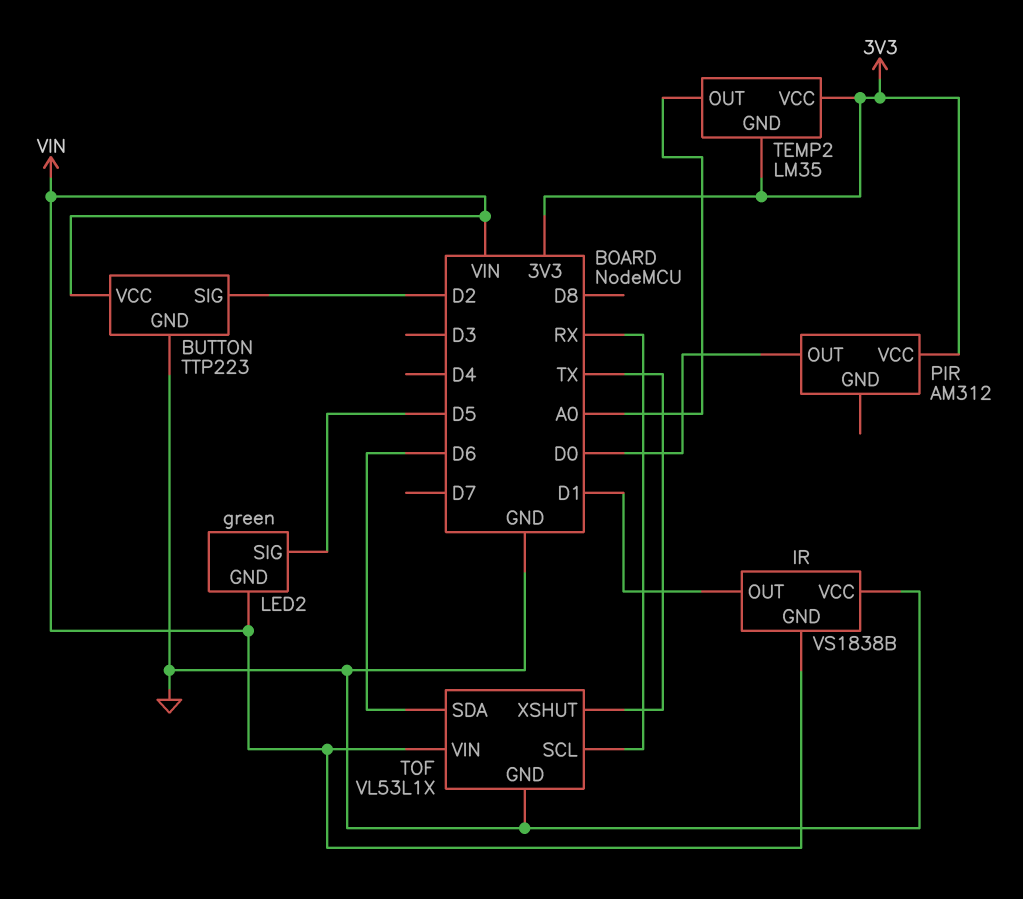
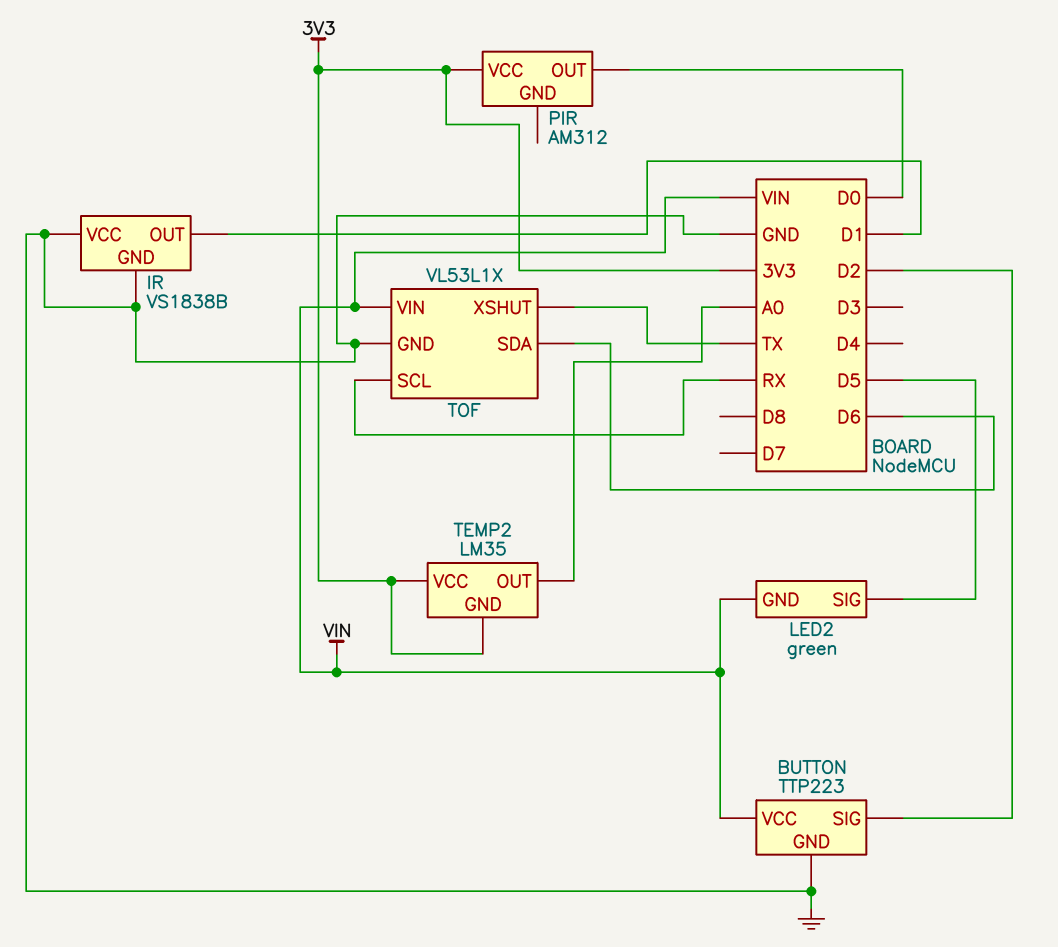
IR pin GND: VIN -> GND

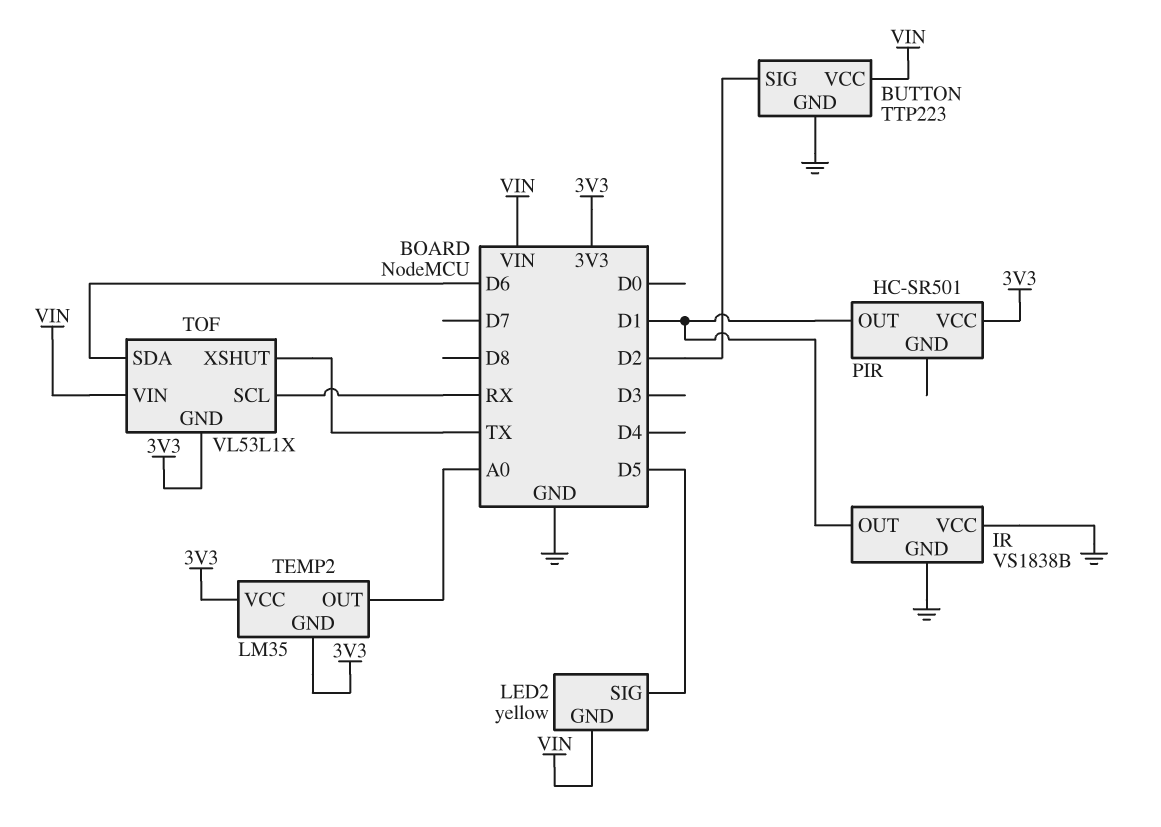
LED2: green -> yellow
PIR: AM312 -> HC-SR501
PIR pin OUT: D0 -> D1
TOF pin GND: GND -> 3V3

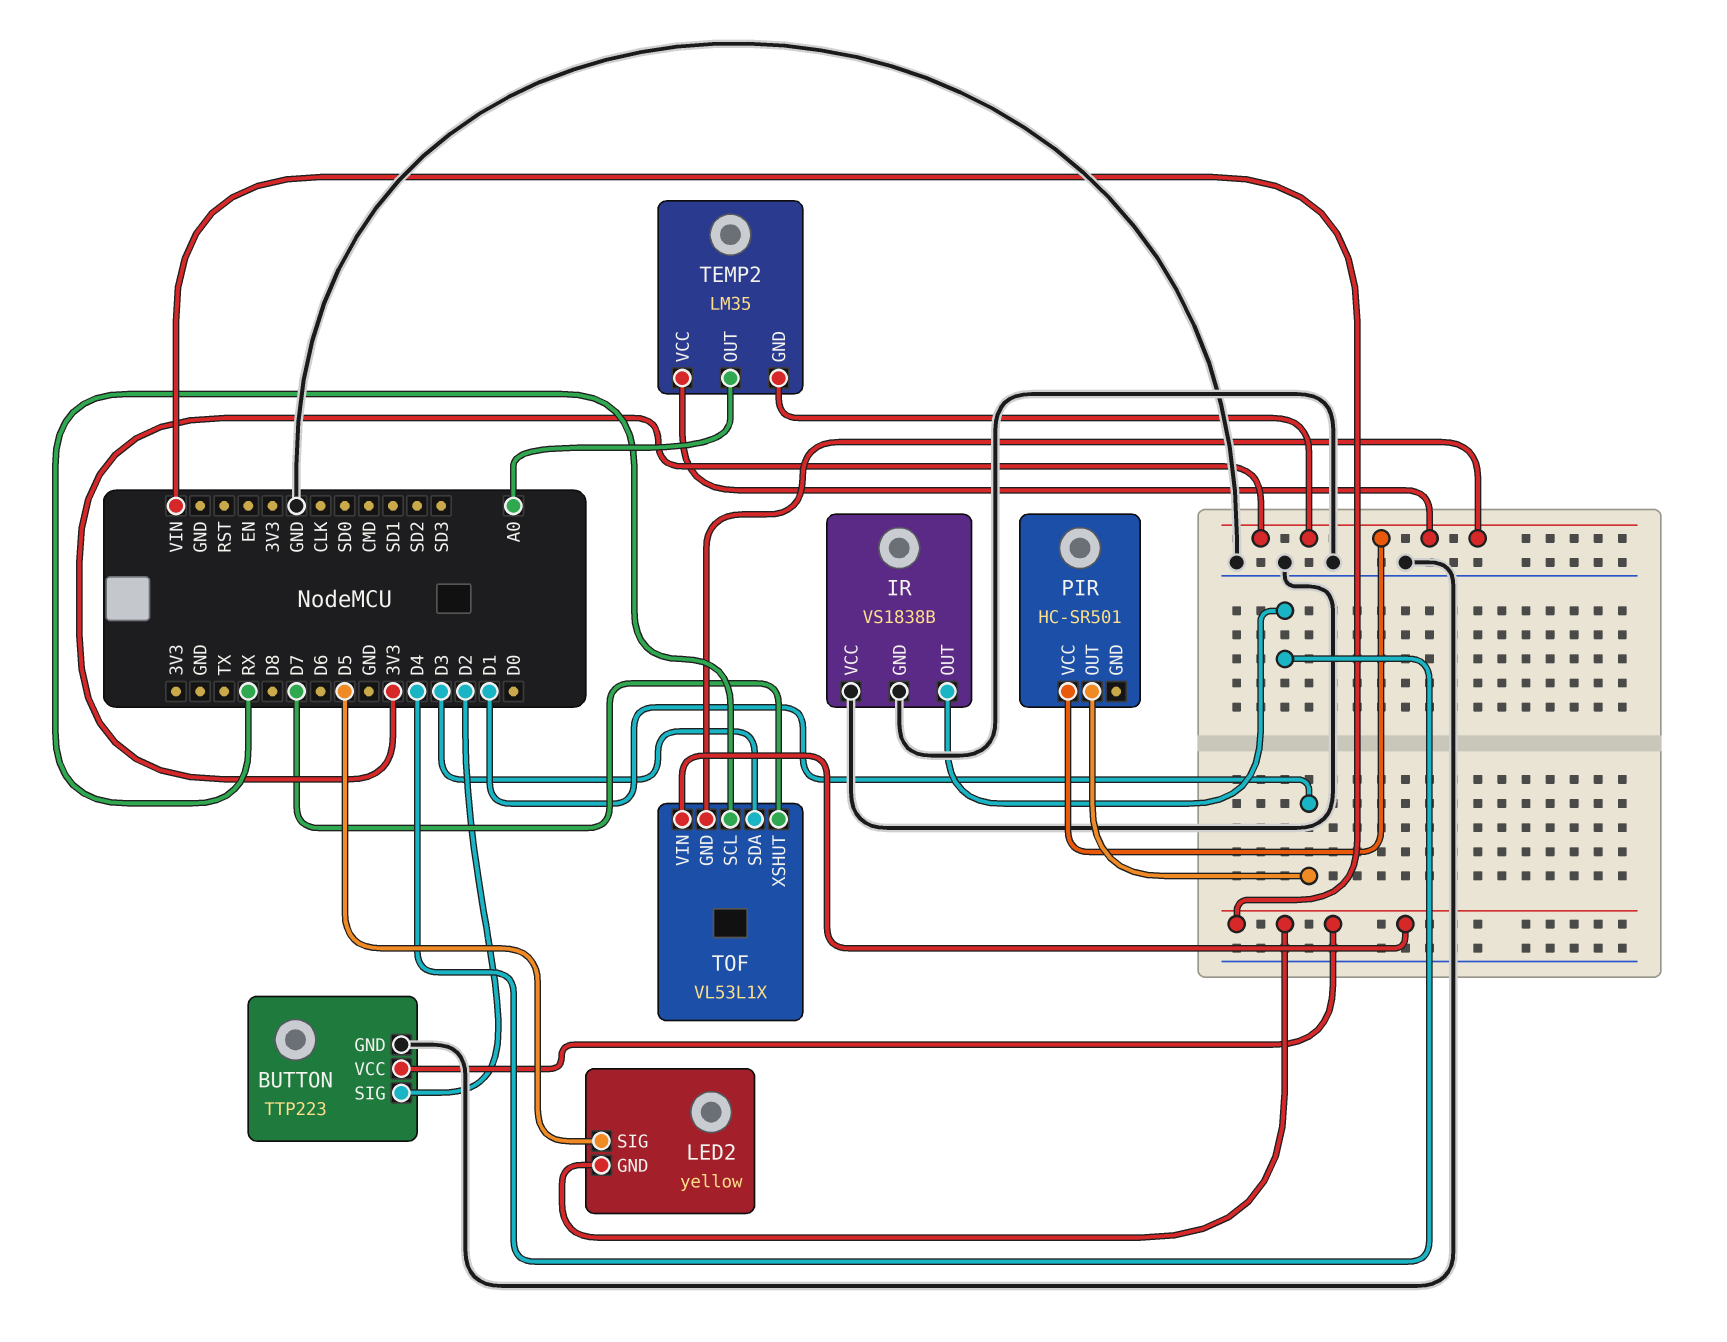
IR pin OUT: D1 -> D4
TOF pin SDA: D6 -> D3
TOF pin XSHUT: TX -> D7

